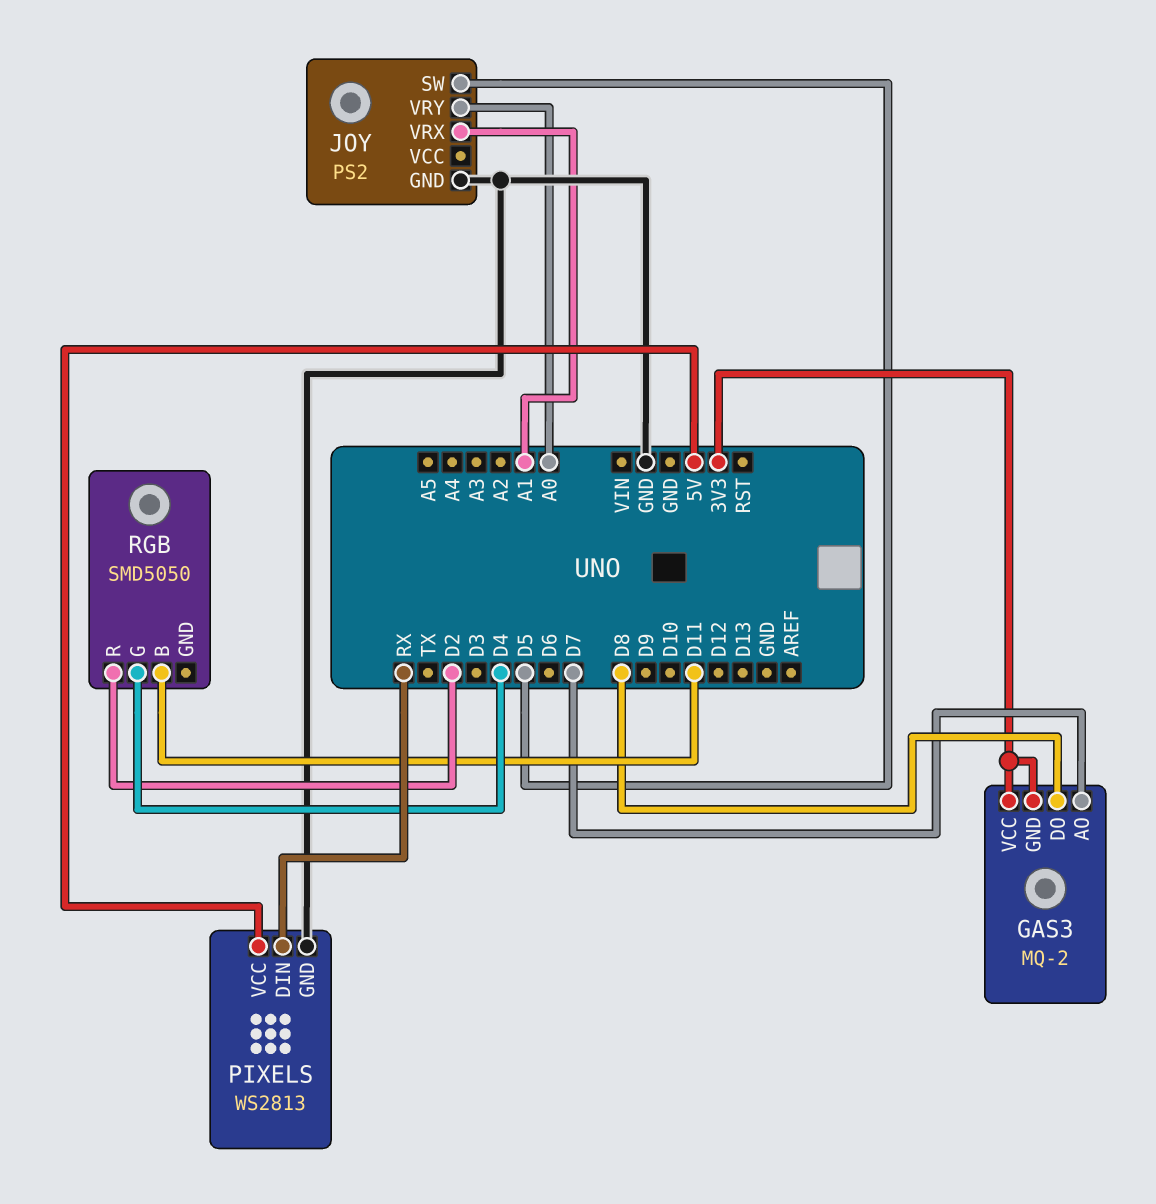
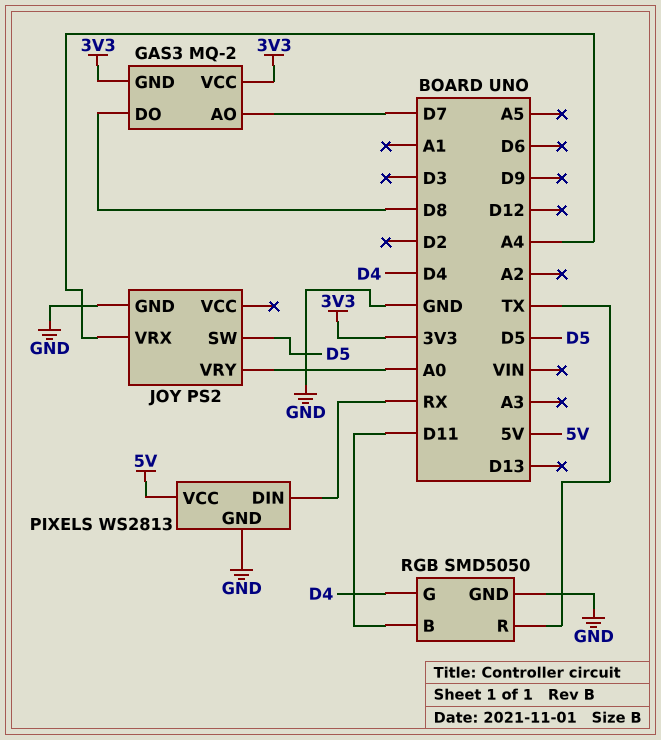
JOY pin VRX: A1 -> A4
RGB pin GND: none -> GND
RGB pin R: D2 -> TX

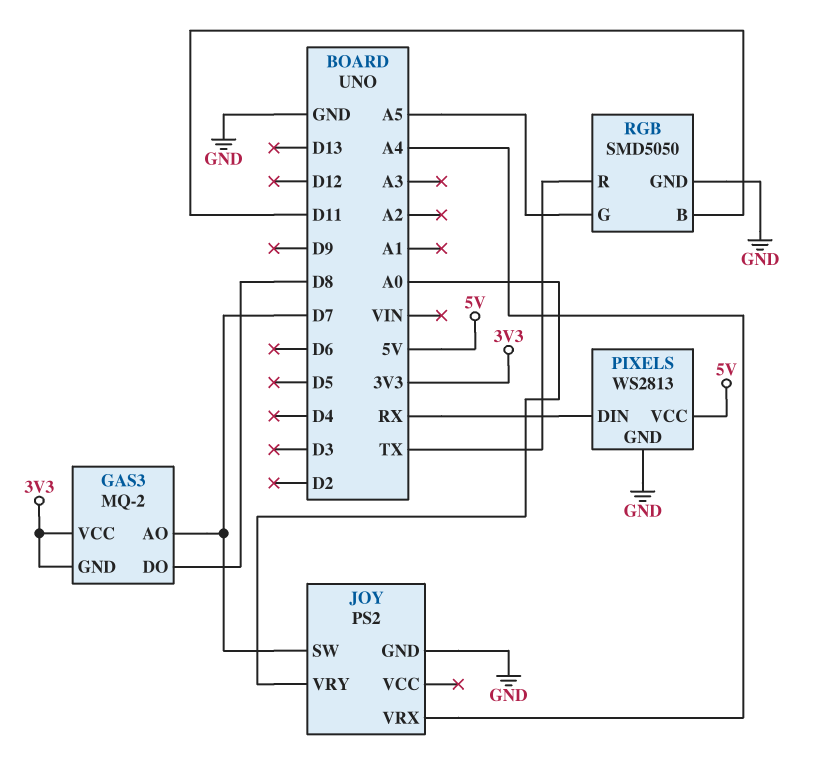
JOY pin SW: D5 -> D7
RGB pin G: D4 -> A5

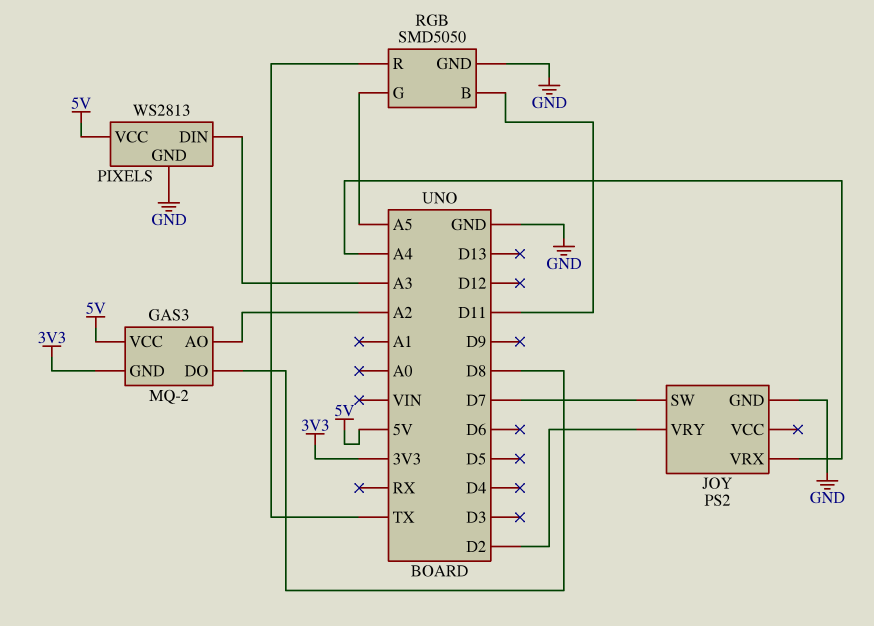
GAS3 pin AO: D7 -> A2
GAS3 pin VCC: 3V3 -> 5V
JOY pin VRY: A0 -> D2
PIXELS pin DIN: RX -> A3

